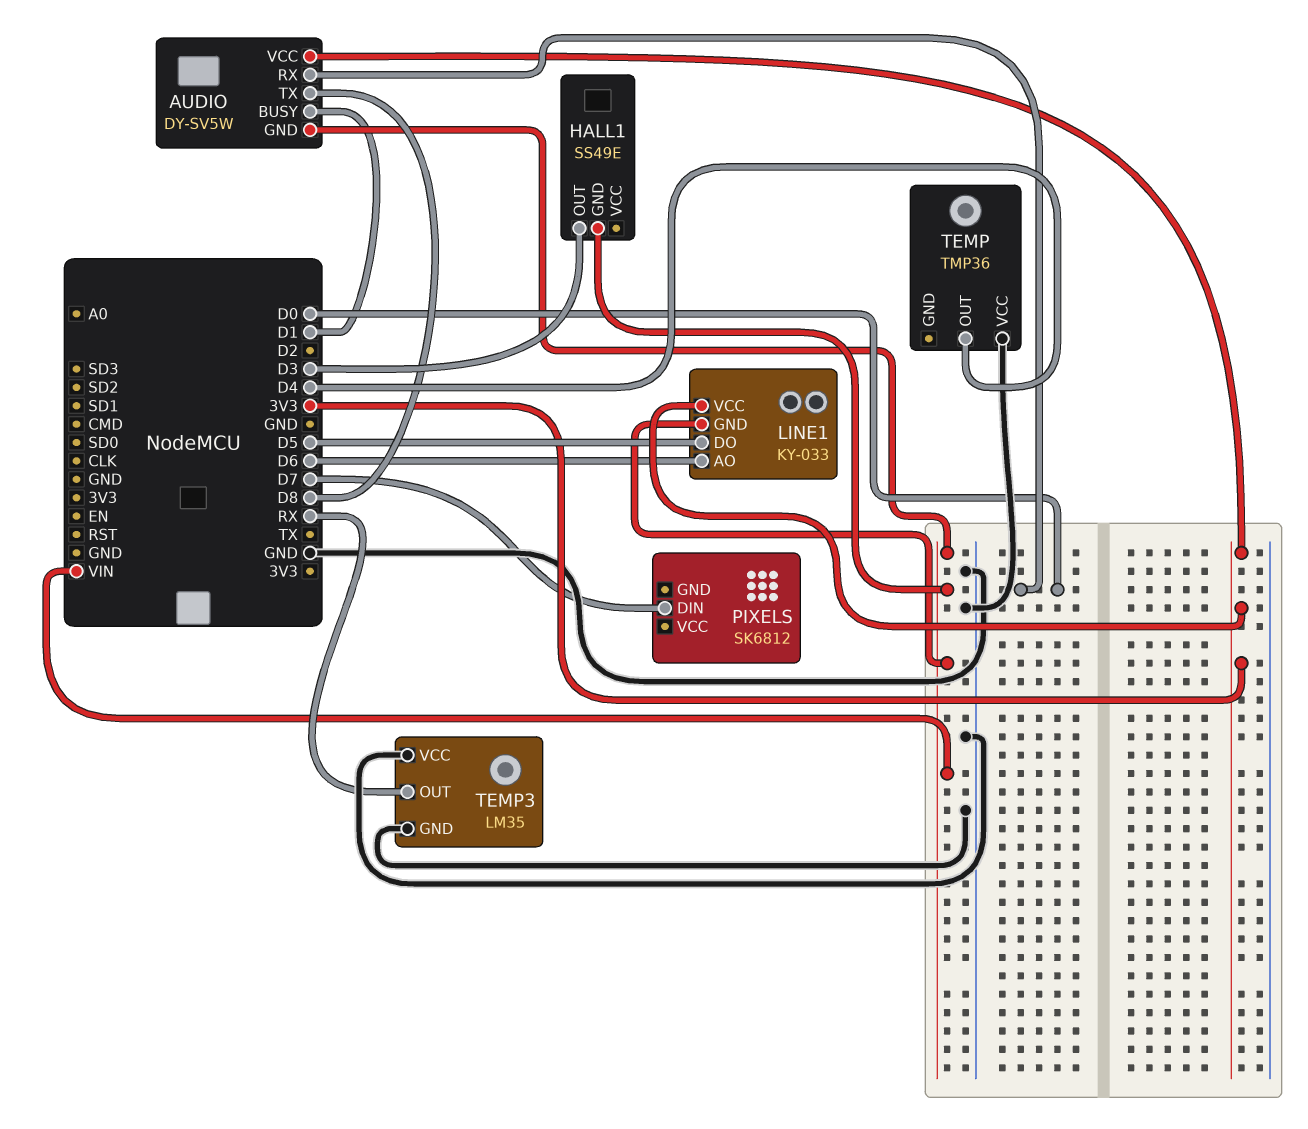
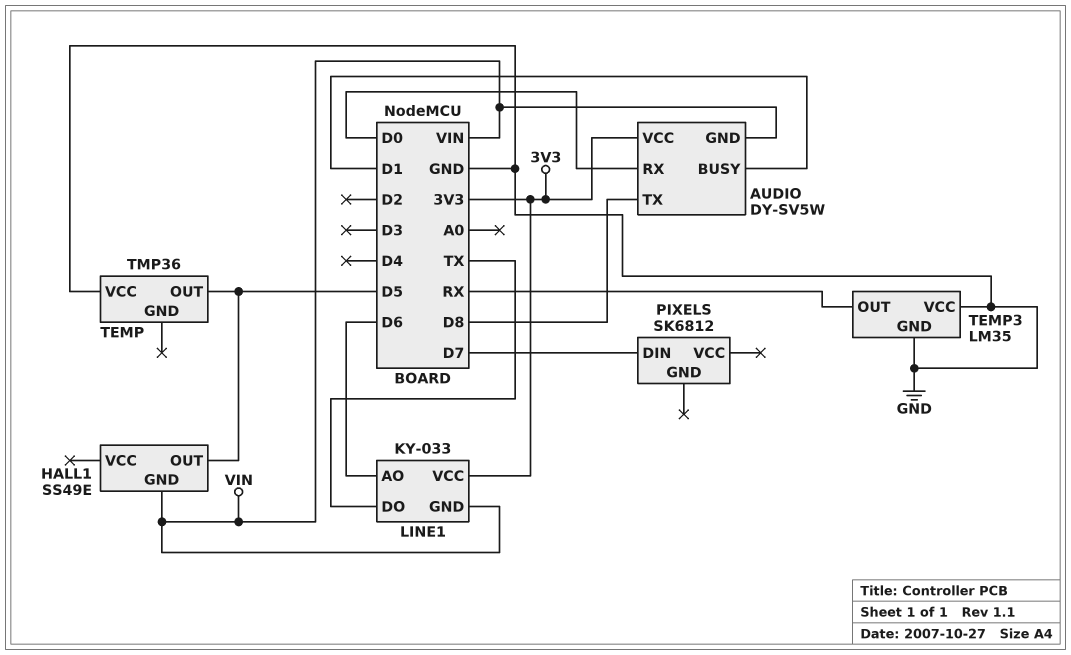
HALL1 pin OUT: D3 -> D5
LINE1 pin DO: D5 -> TX
TEMP pin OUT: D4 -> D5

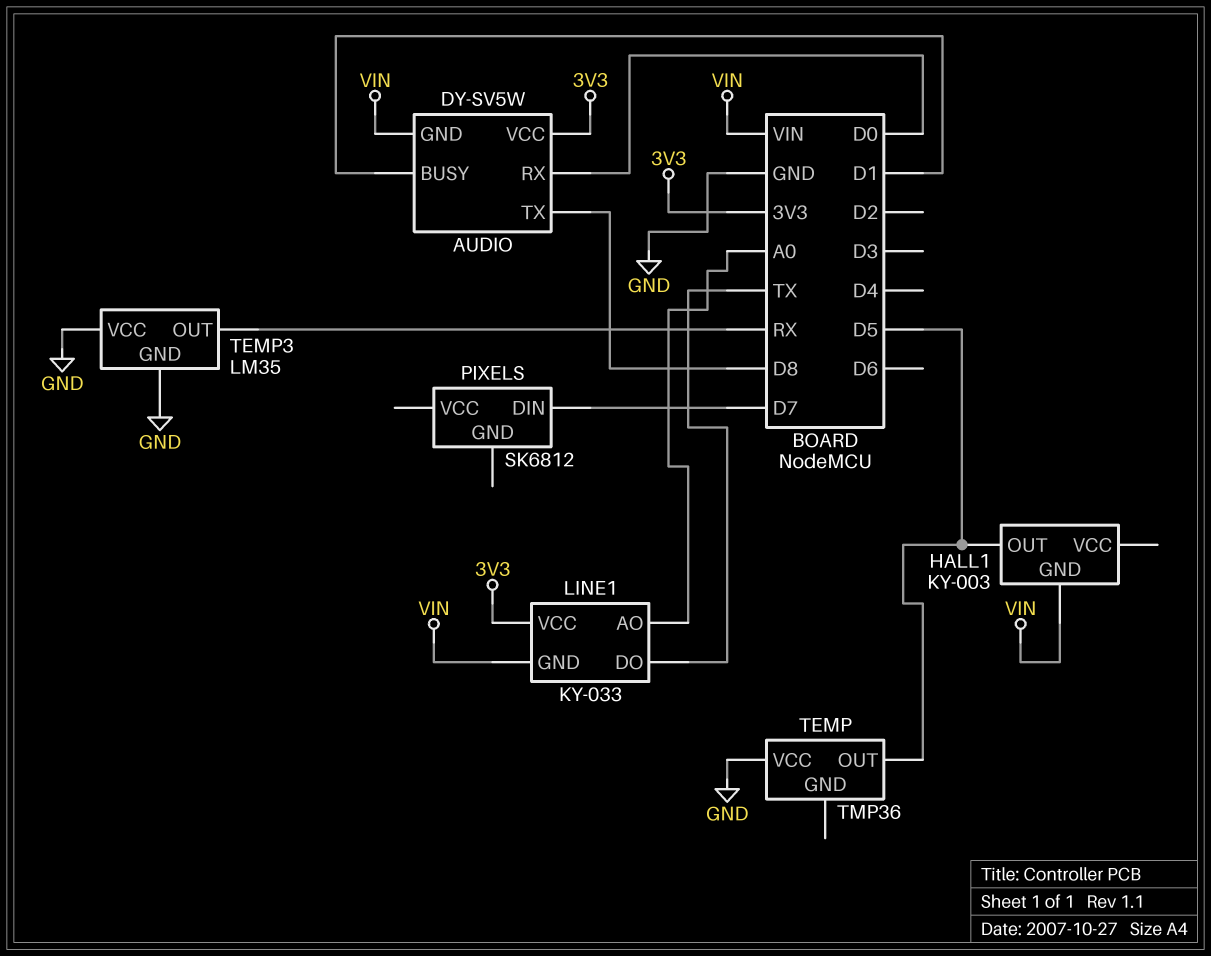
HALL1: SS49E -> KY-003
LINE1 pin AO: D6 -> A0

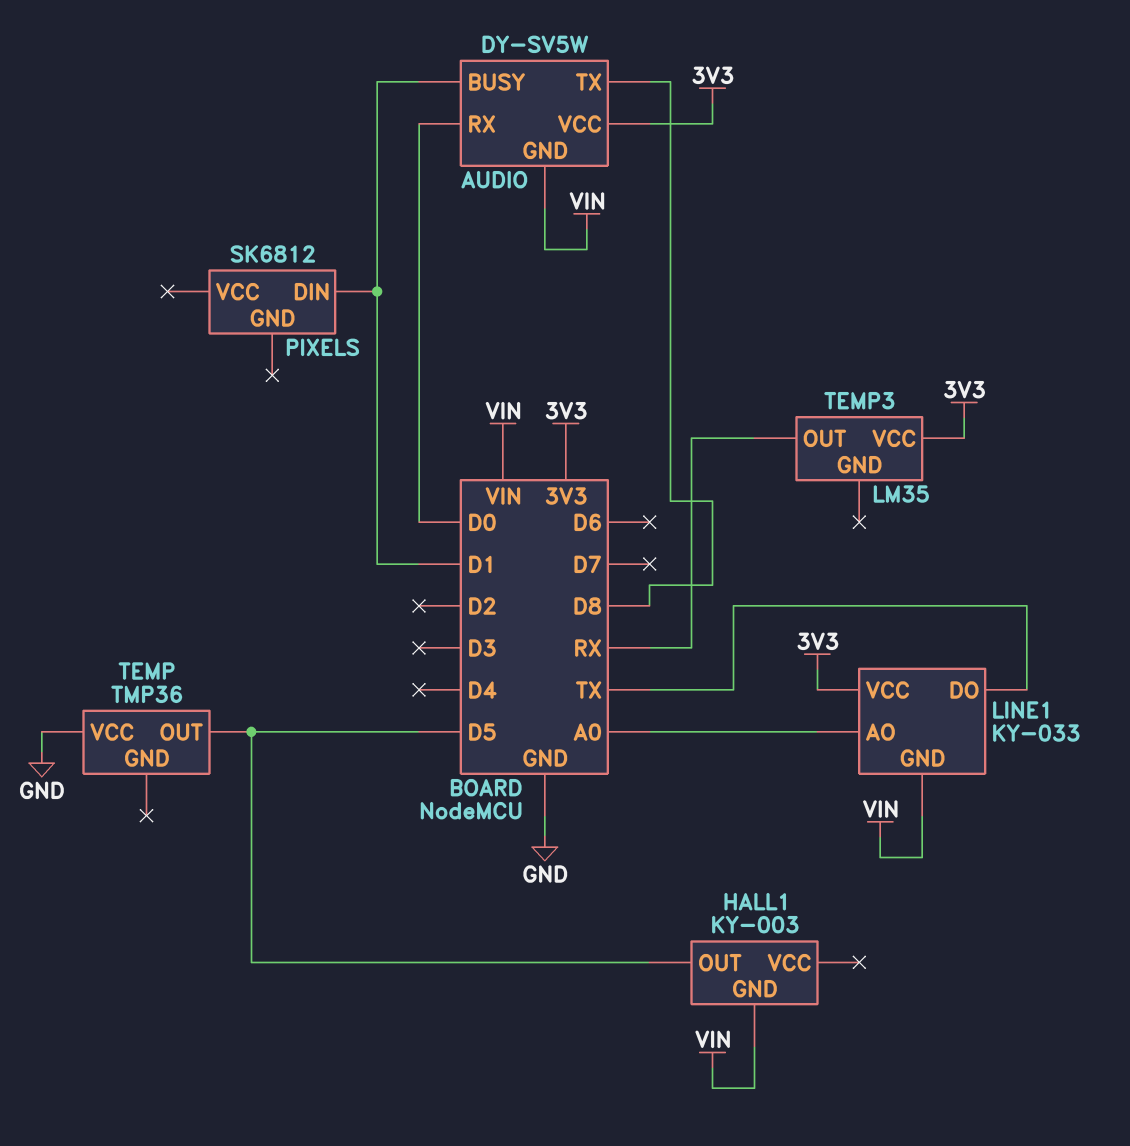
PIXELS pin DIN: D7 -> D1
TEMP3 pin GND: GND -> none
TEMP3 pin VCC: GND -> 3V3

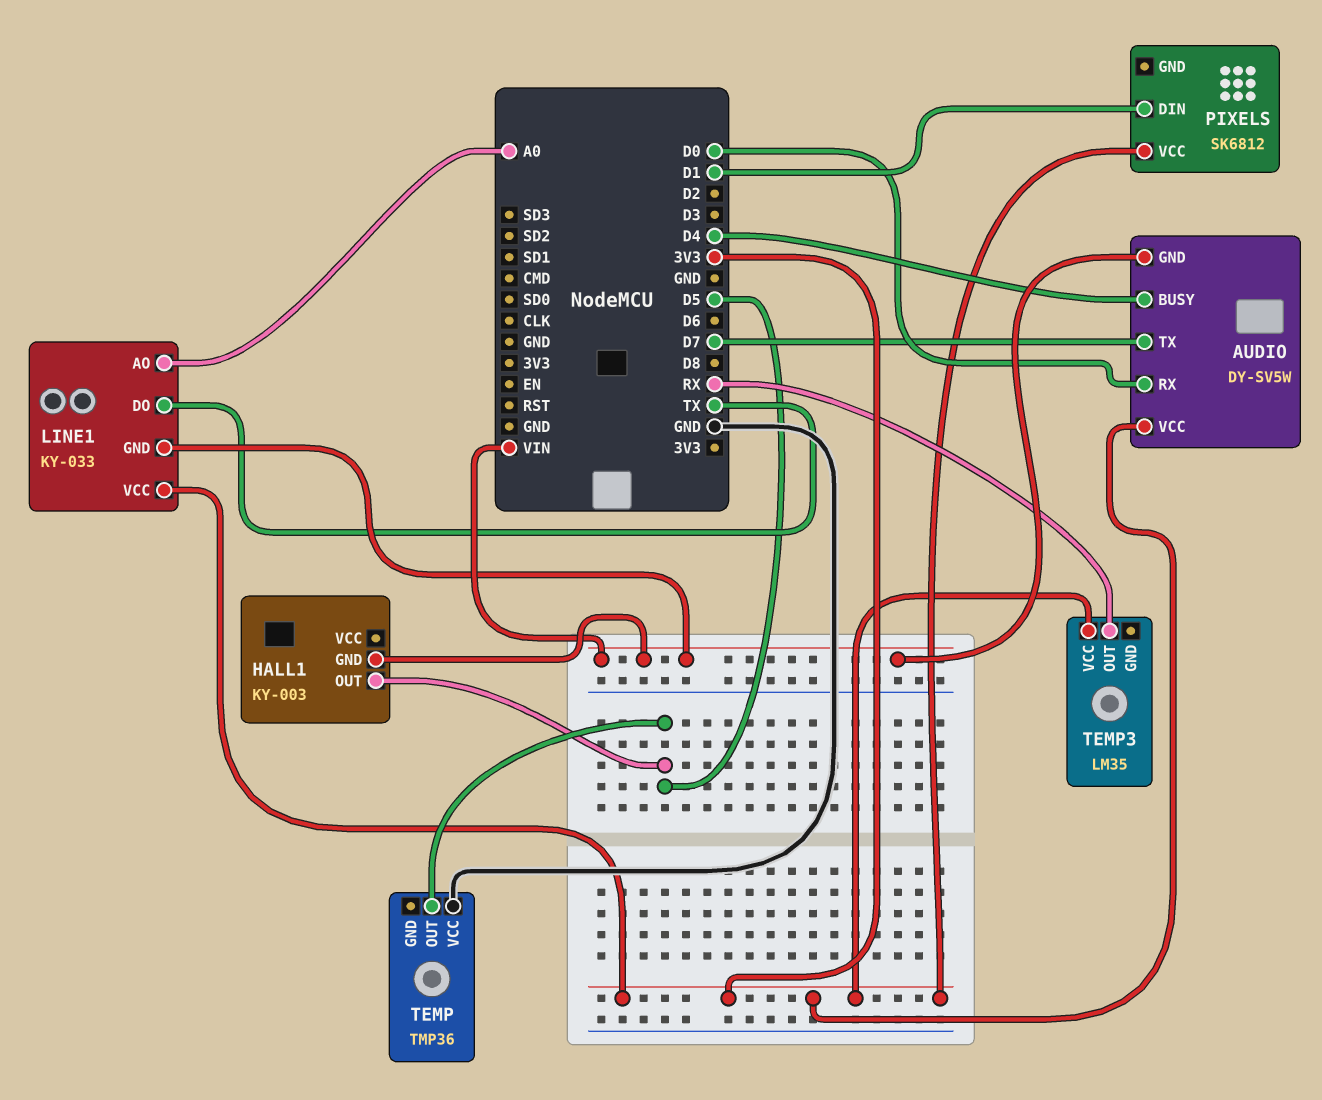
AUDIO pin BUSY: D1 -> D4
AUDIO pin TX: D8 -> D7
PIXELS pin VCC: none -> 3V3

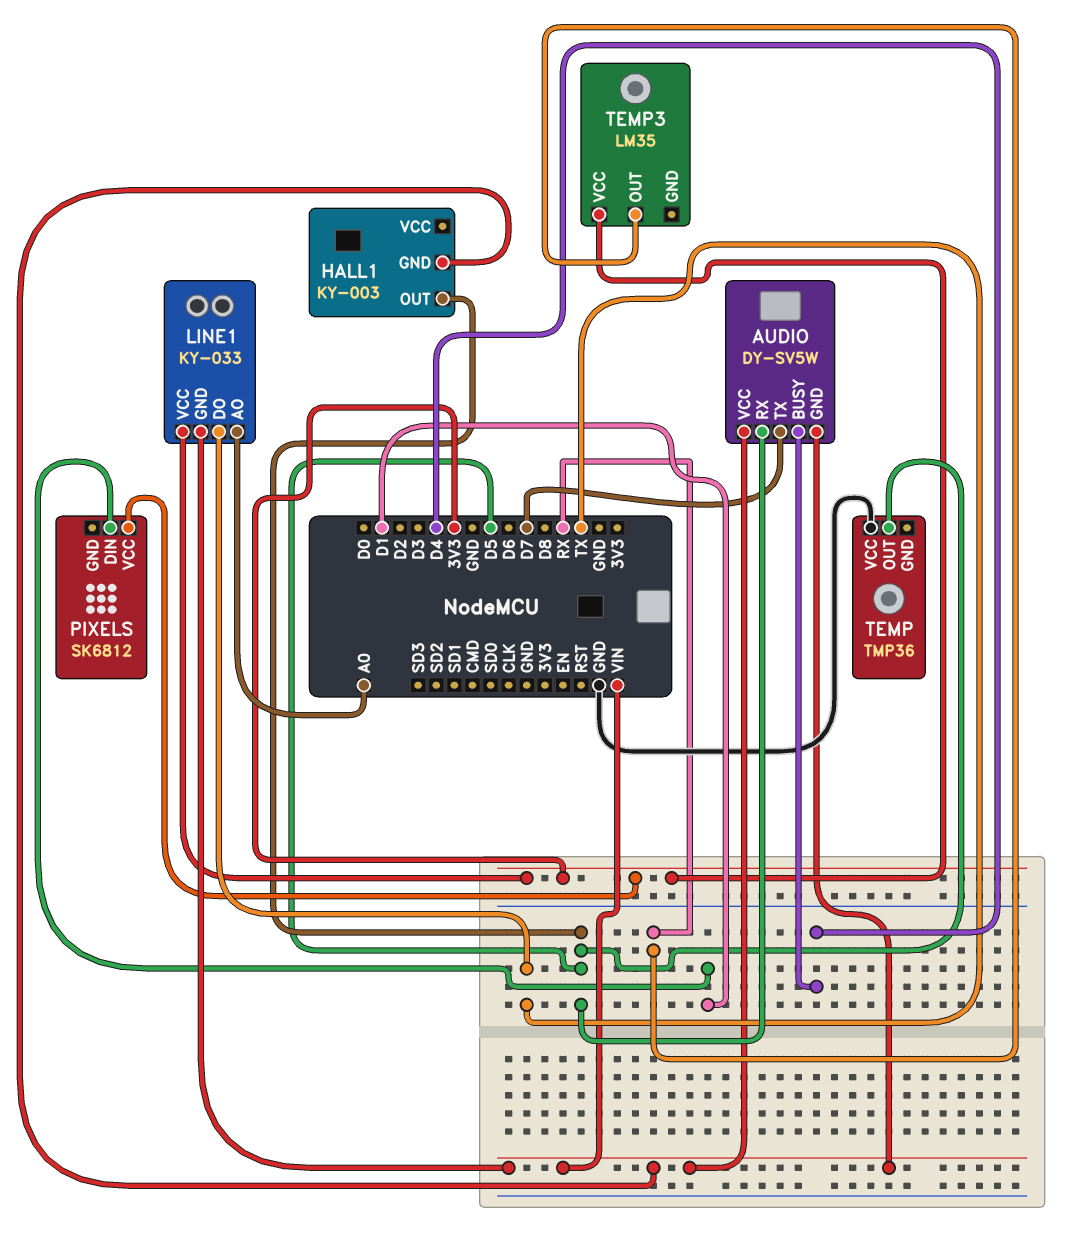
AUDIO pin RX: D0 -> D5
AUDIO pin VCC: 3V3 -> VIN

